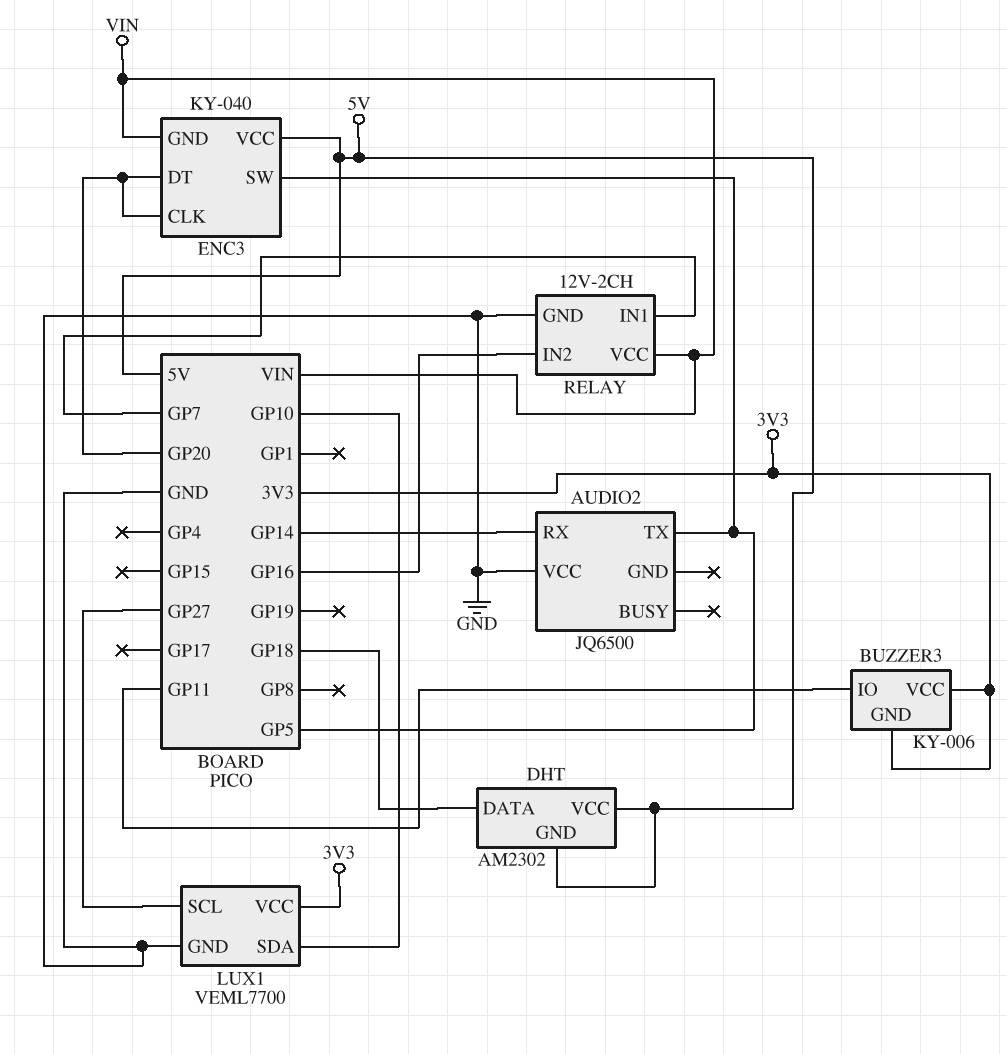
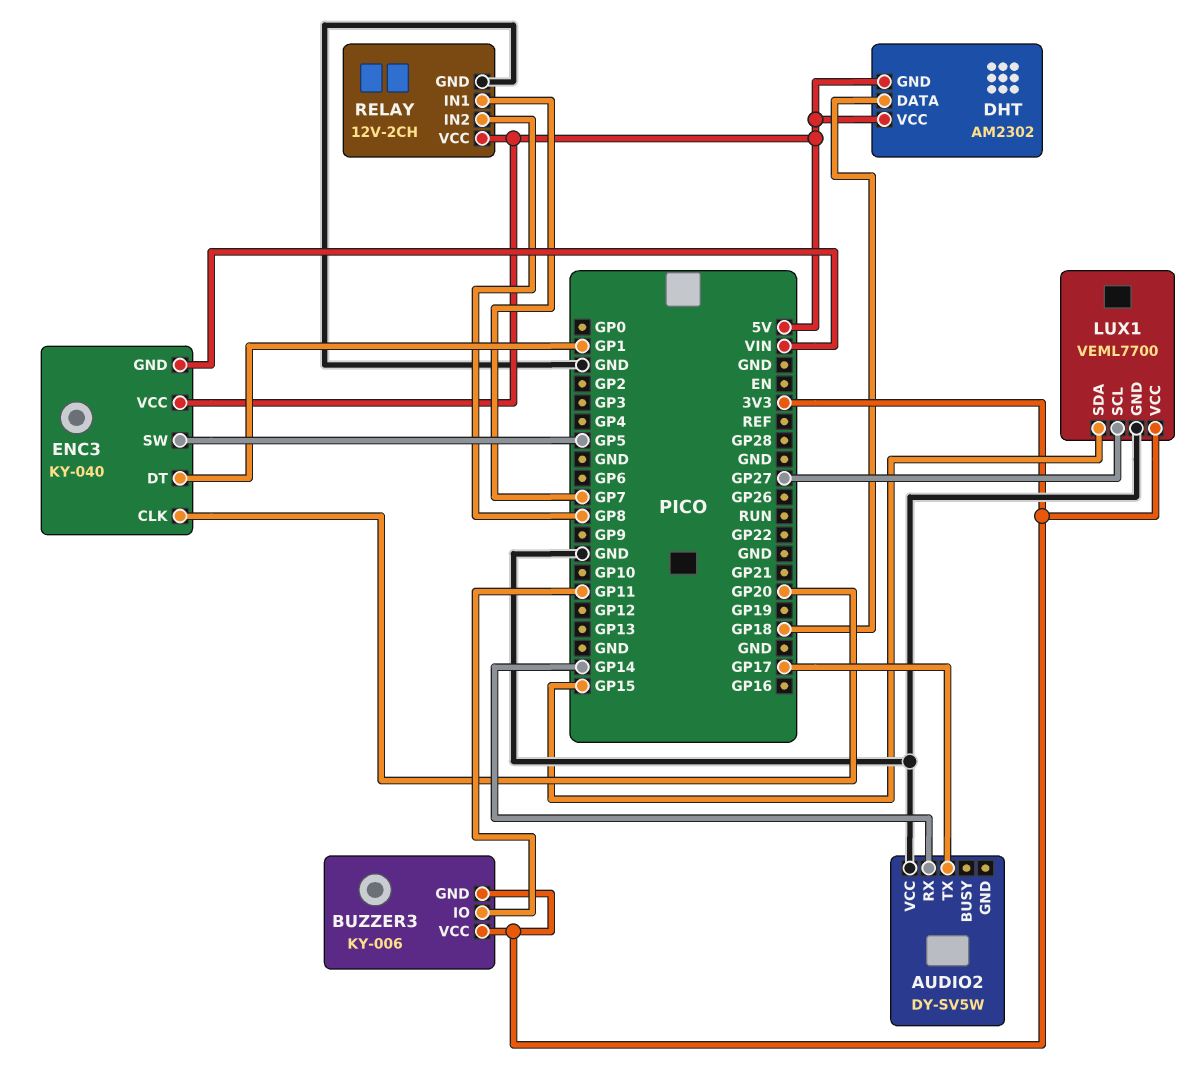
AUDIO2: JQ6500 -> DY-SV5W
AUDIO2 pin TX: GP5 -> GP17
ENC3 pin DT: GP20 -> GP1
LUX1 pin SDA: GP10 -> GP15
RELAY pin IN2: GP16 -> GP8
RELAY pin VCC: VIN -> 5V

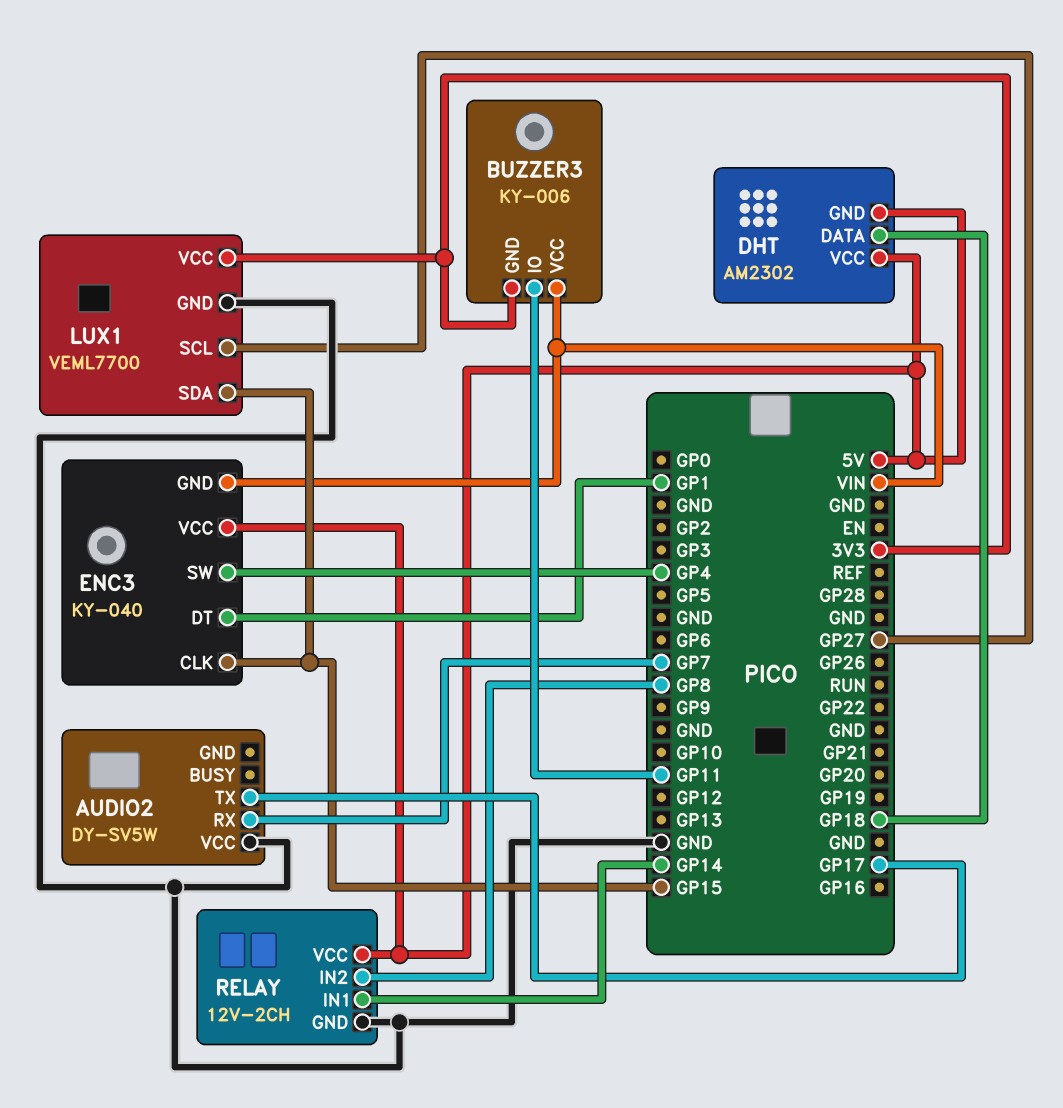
AUDIO2 pin RX: GP14 -> GP7
BUZZER3 pin VCC: 3V3 -> VIN
ENC3 pin CLK: GP20 -> GP15
ENC3 pin SW: GP5 -> GP4
RELAY pin IN1: GP7 -> GP14

